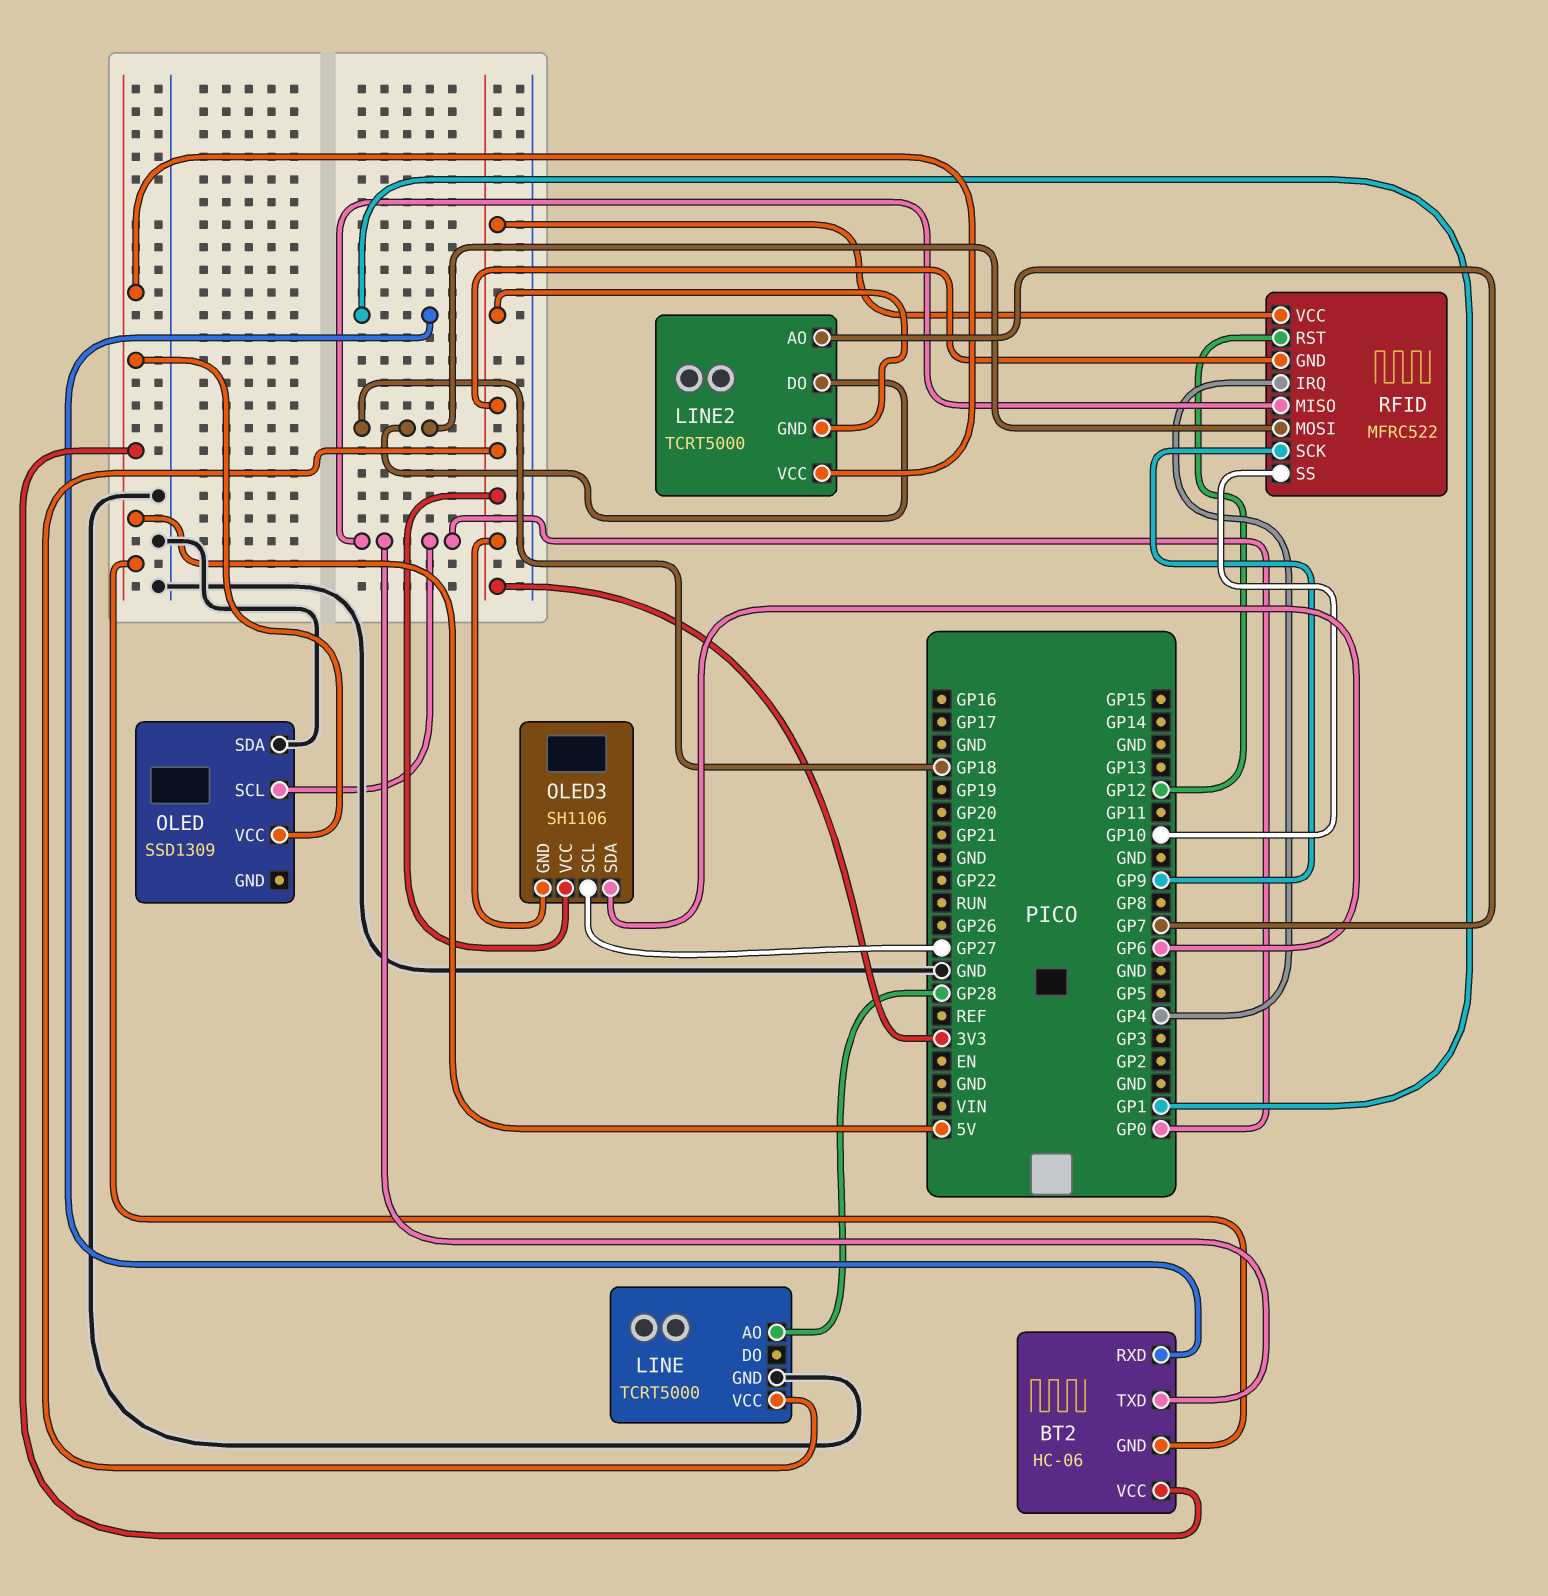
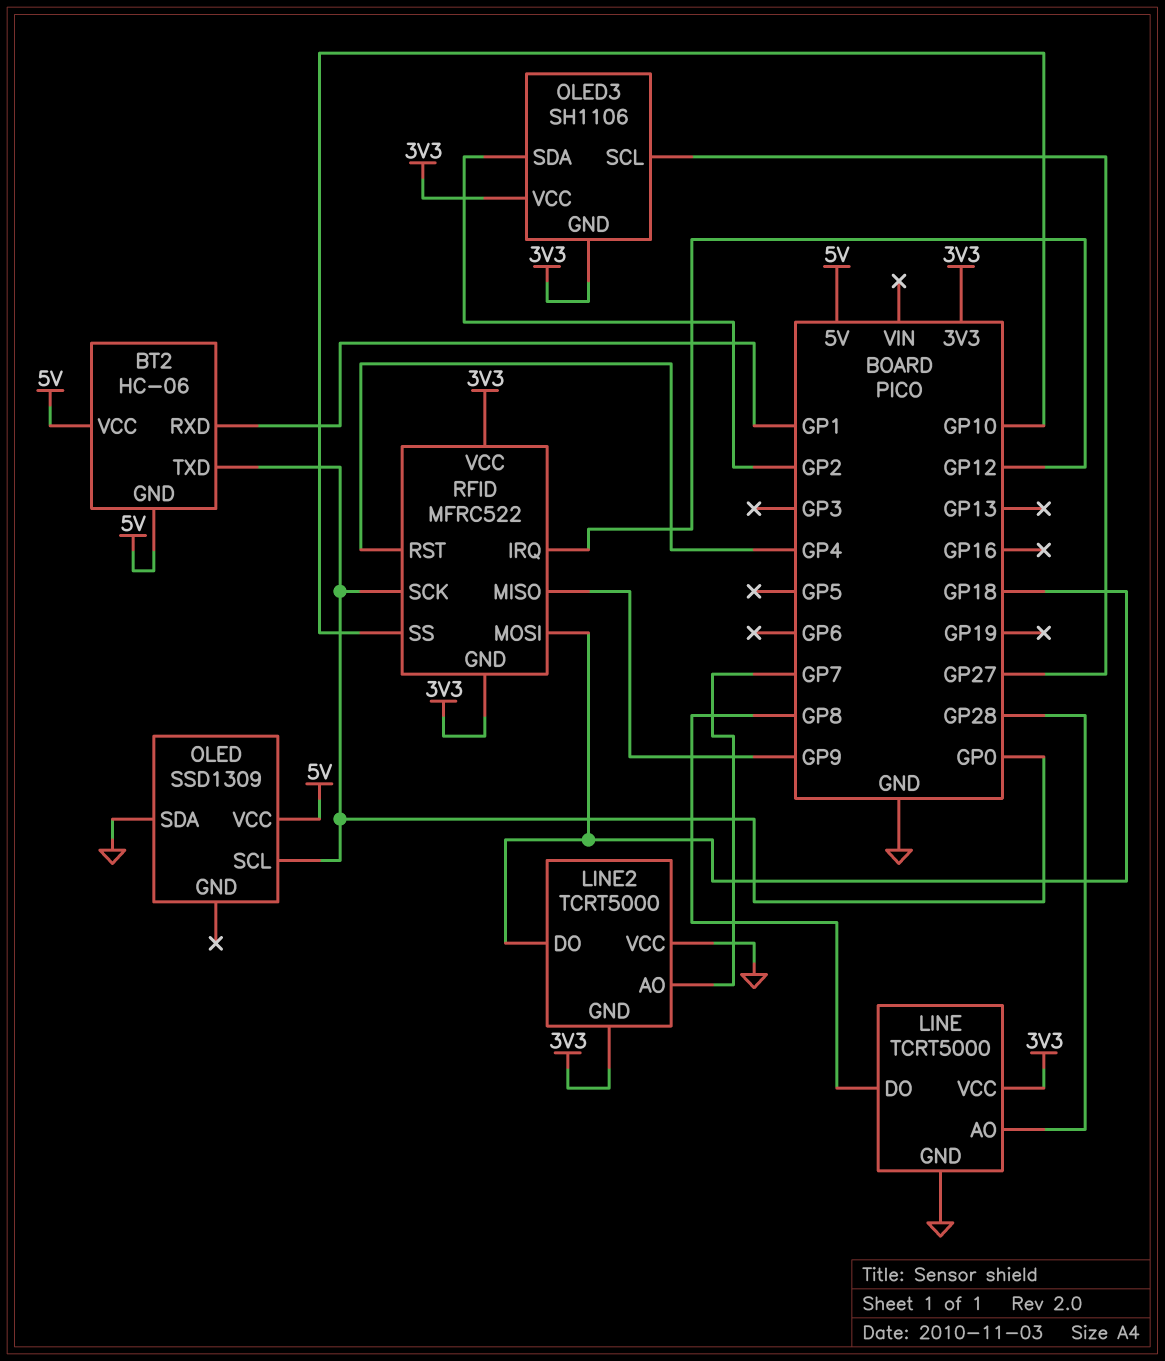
LINE pin DO: none -> GP8
LINE2 pin VCC: 5V -> GND
OLED3 pin SDA: GP6 -> GP2
RFID pin IRQ: GP4 -> GP12
RFID pin MISO: GP0 -> GP9
RFID pin RST: GP12 -> GP4
RFID pin SCK: GP9 -> GP0

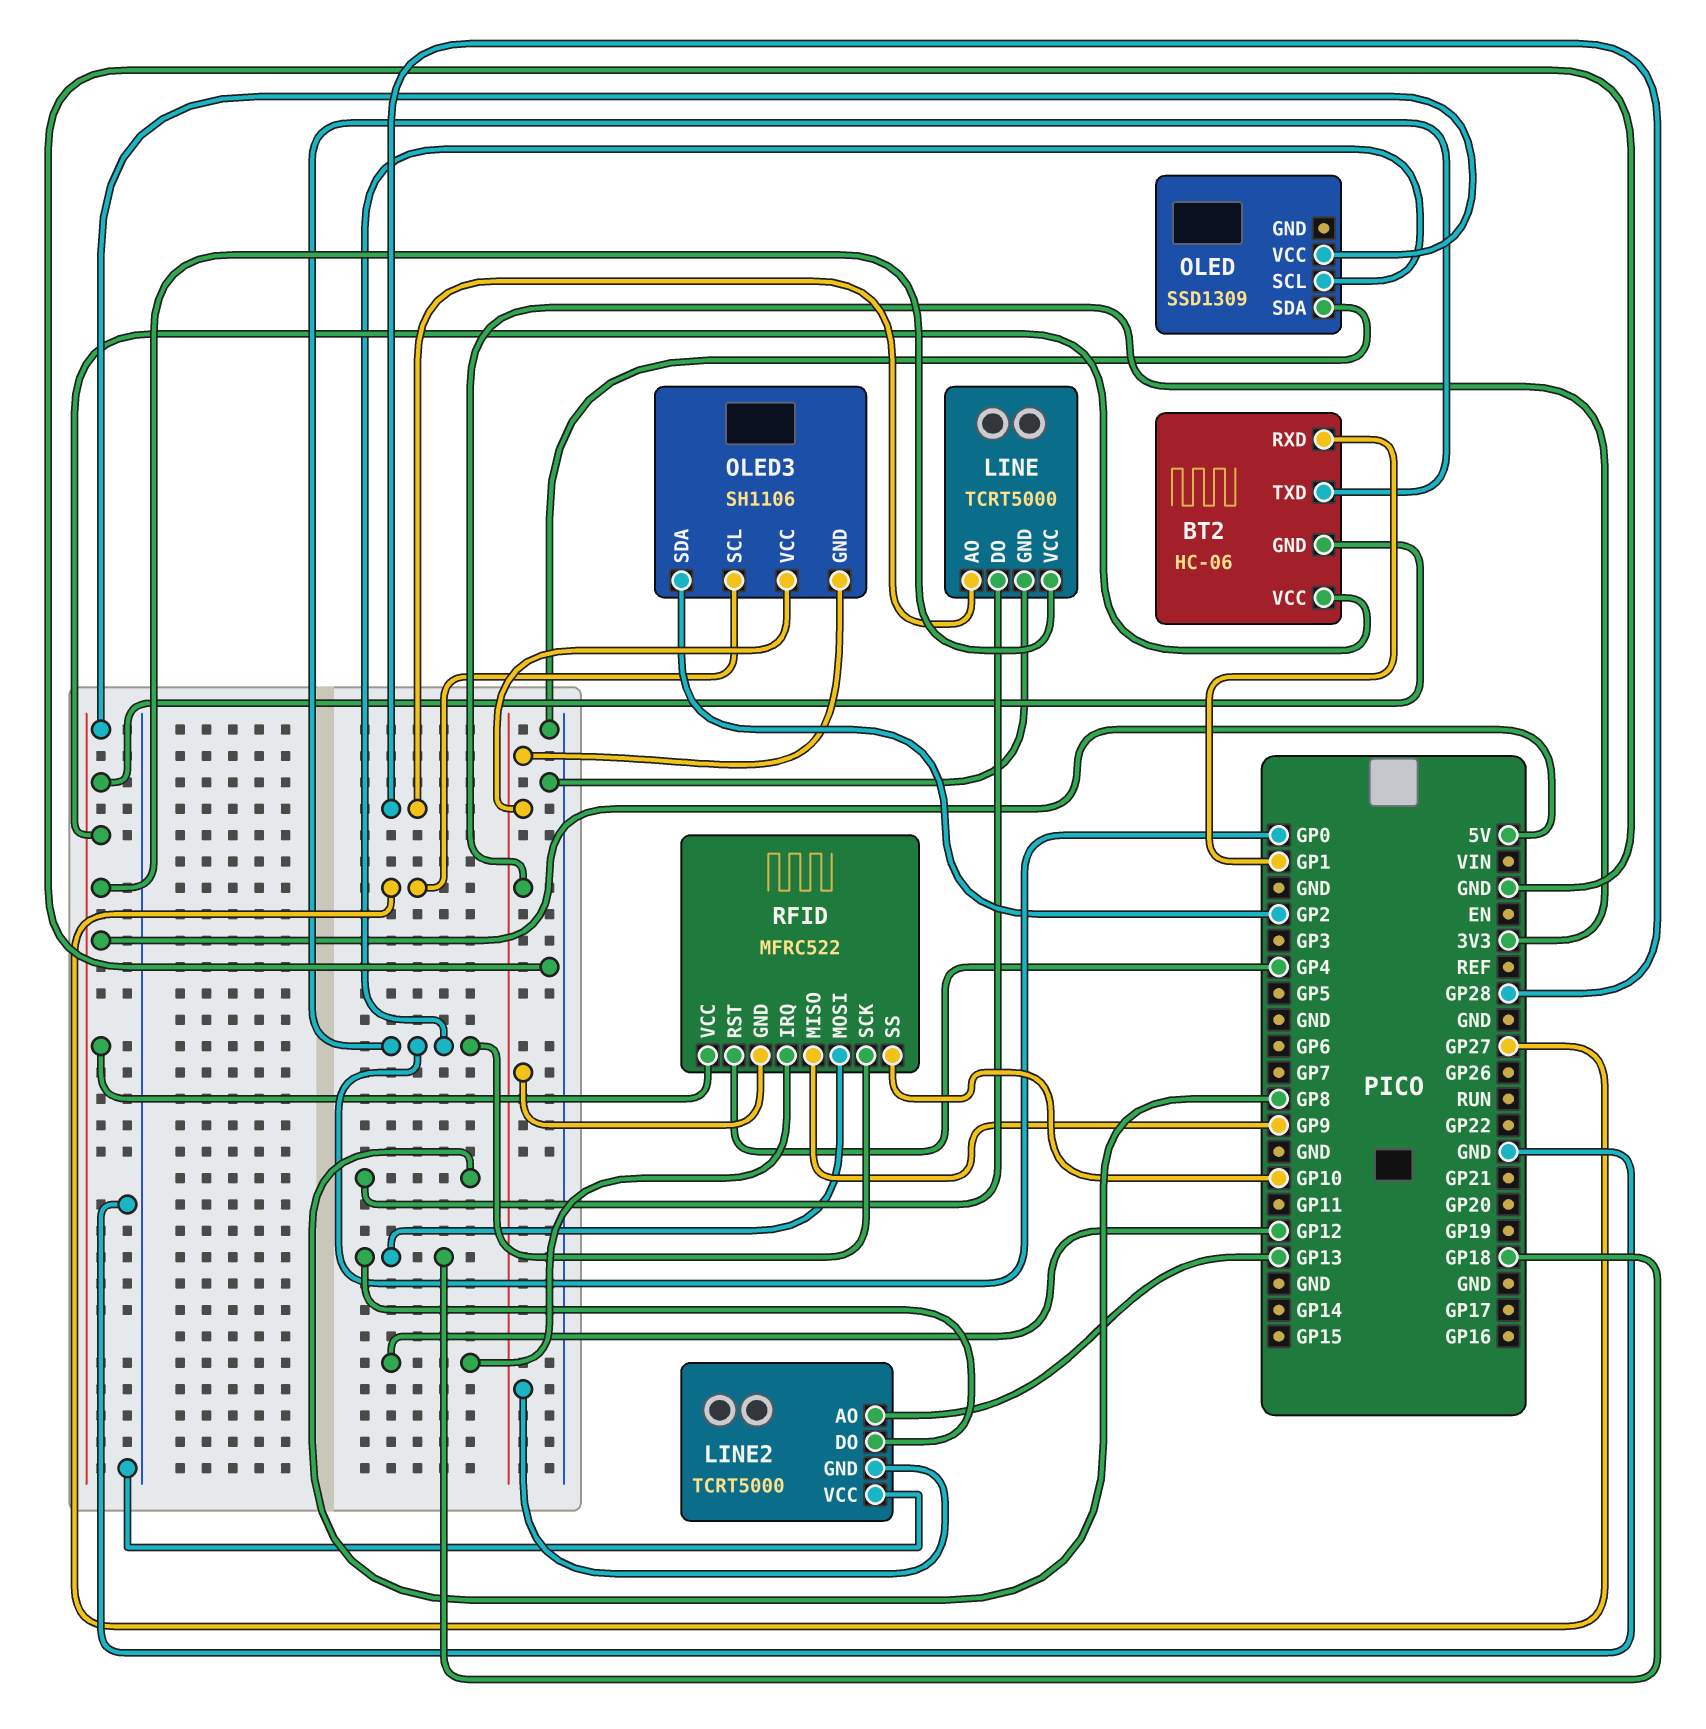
LINE pin VCC: 3V3 -> 5V
LINE2 pin AO: GP7 -> GP13
RFID pin VCC: 3V3 -> 5V

